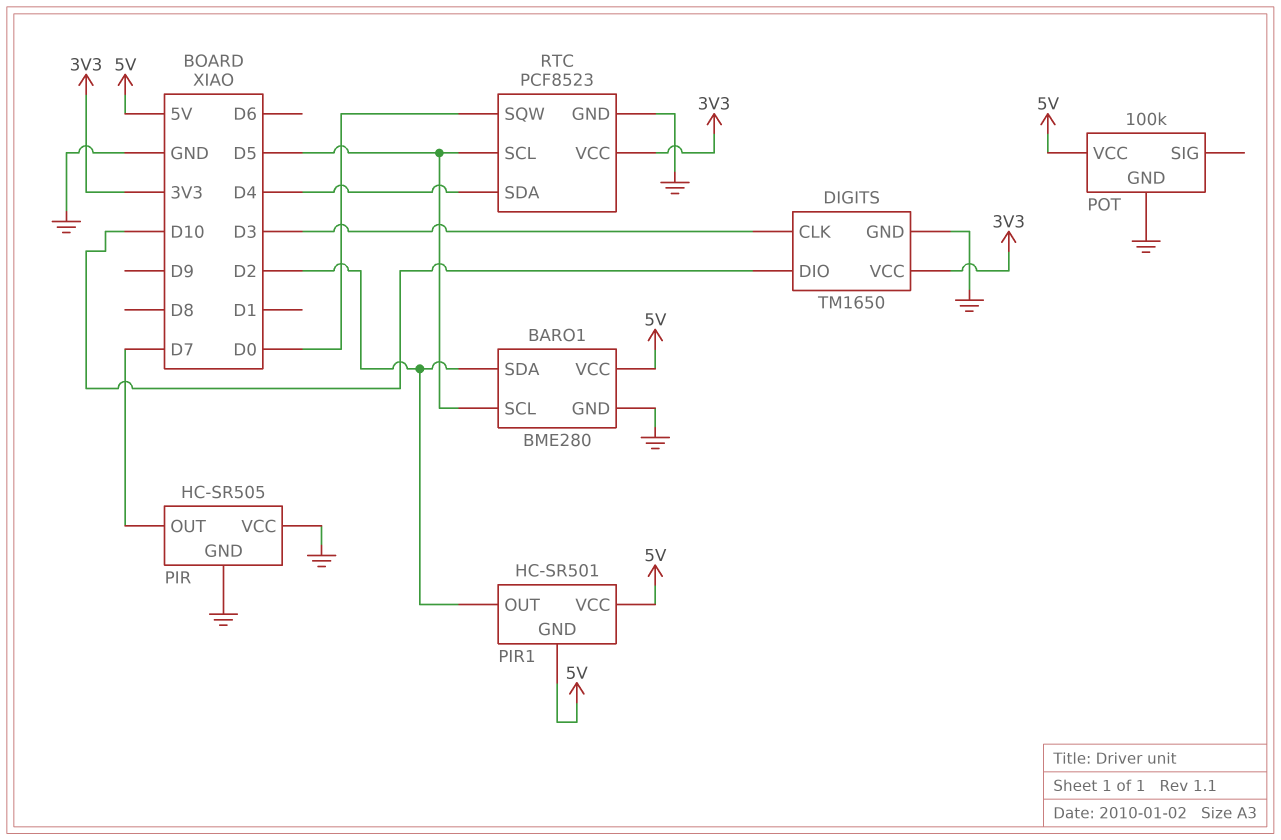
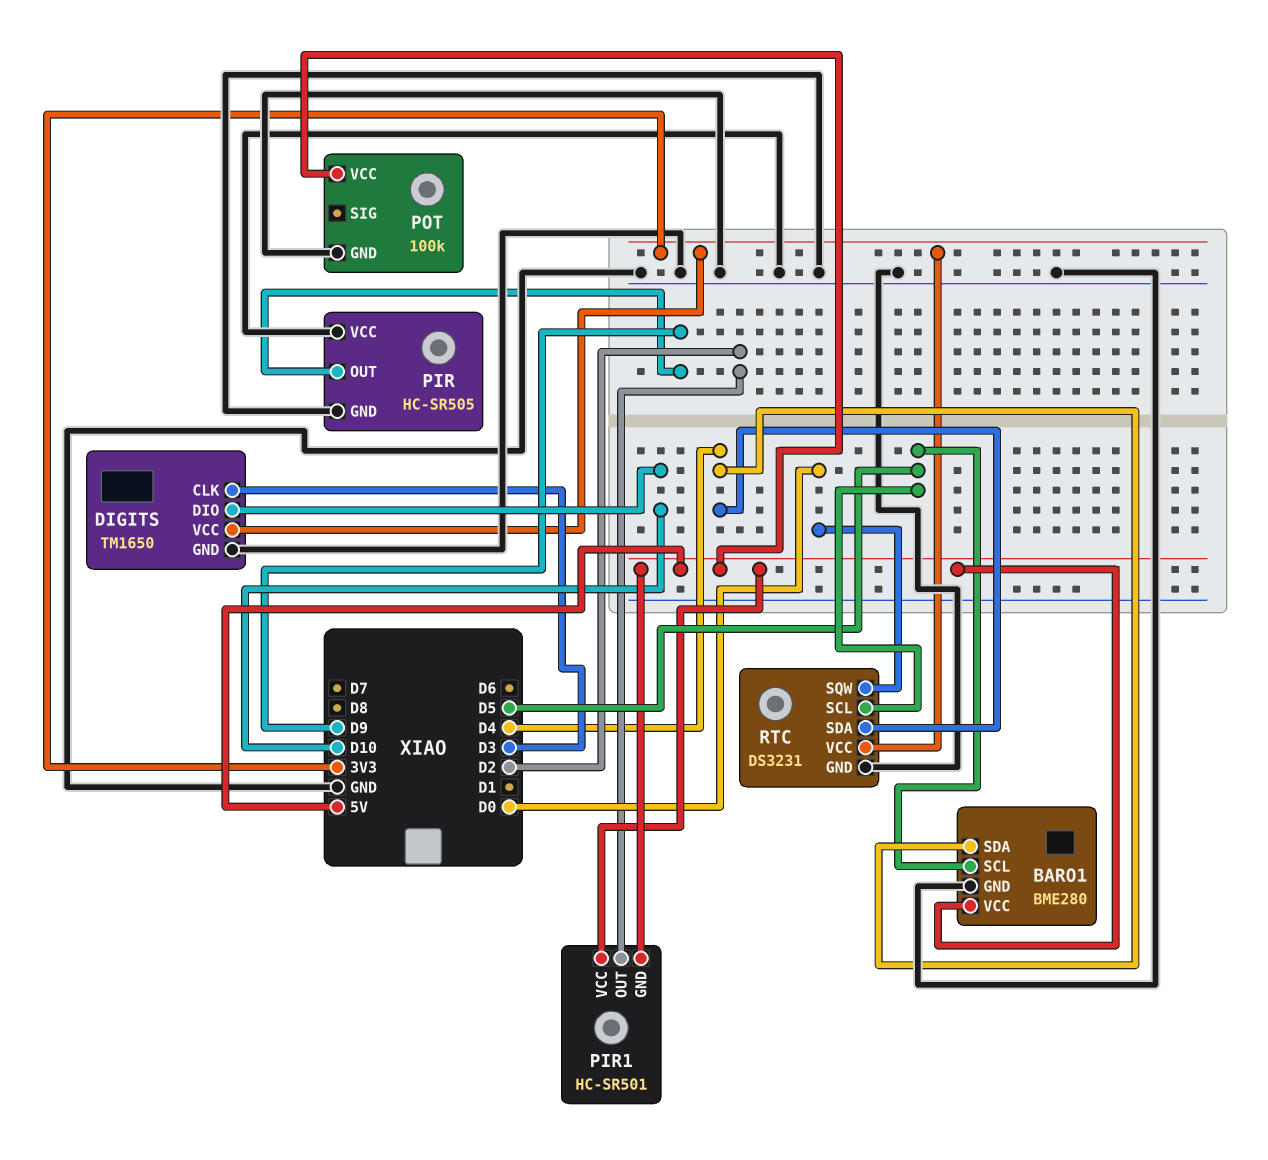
BARO1 pin SDA: D2 -> D4
PIR pin OUT: D7 -> D9
RTC: PCF8523 -> DS3231

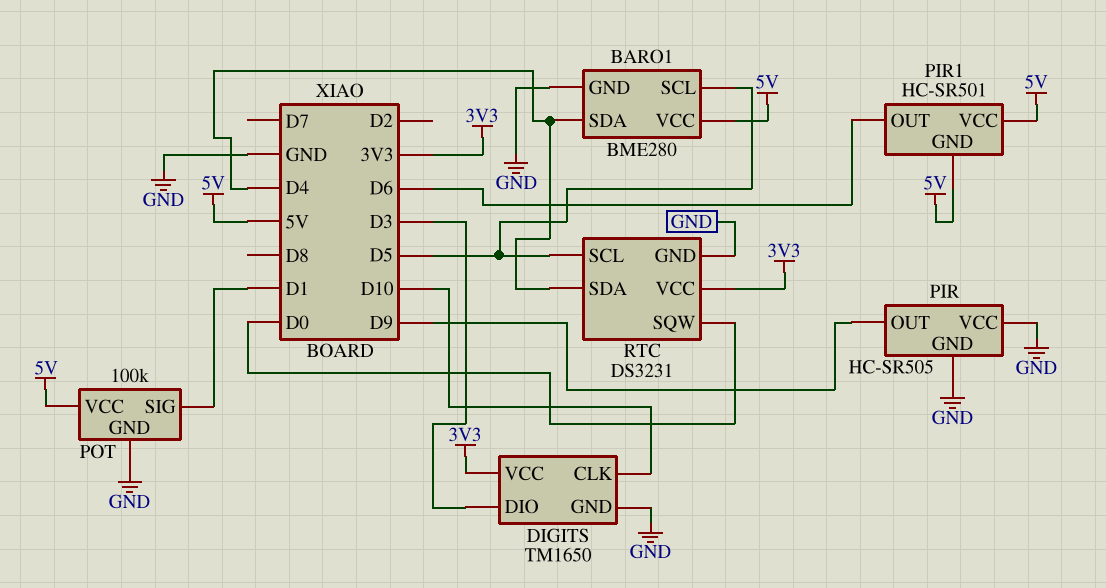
DIGITS pin CLK: D3 -> D10
DIGITS pin DIO: D10 -> D3
PIR1 pin OUT: D2 -> D6
POT pin SIG: none -> D1

